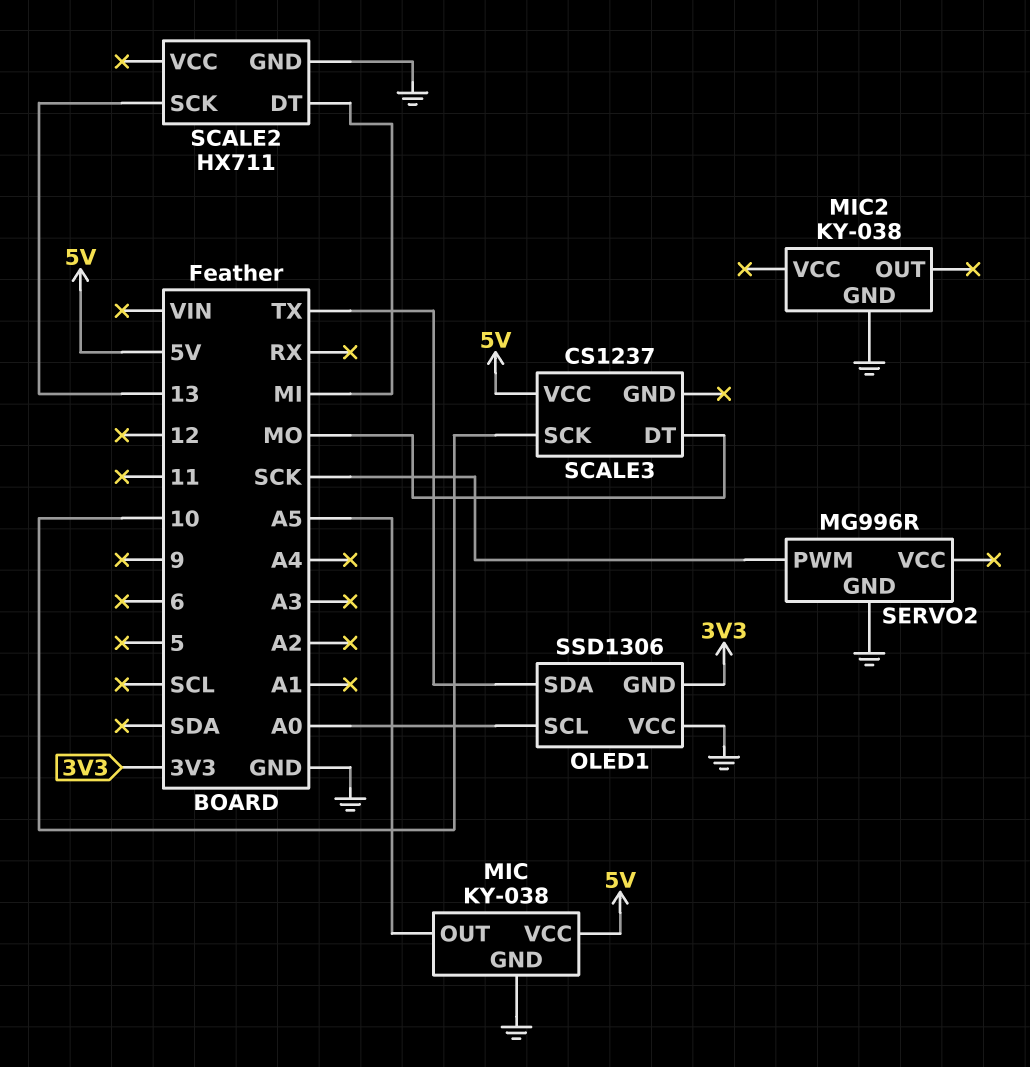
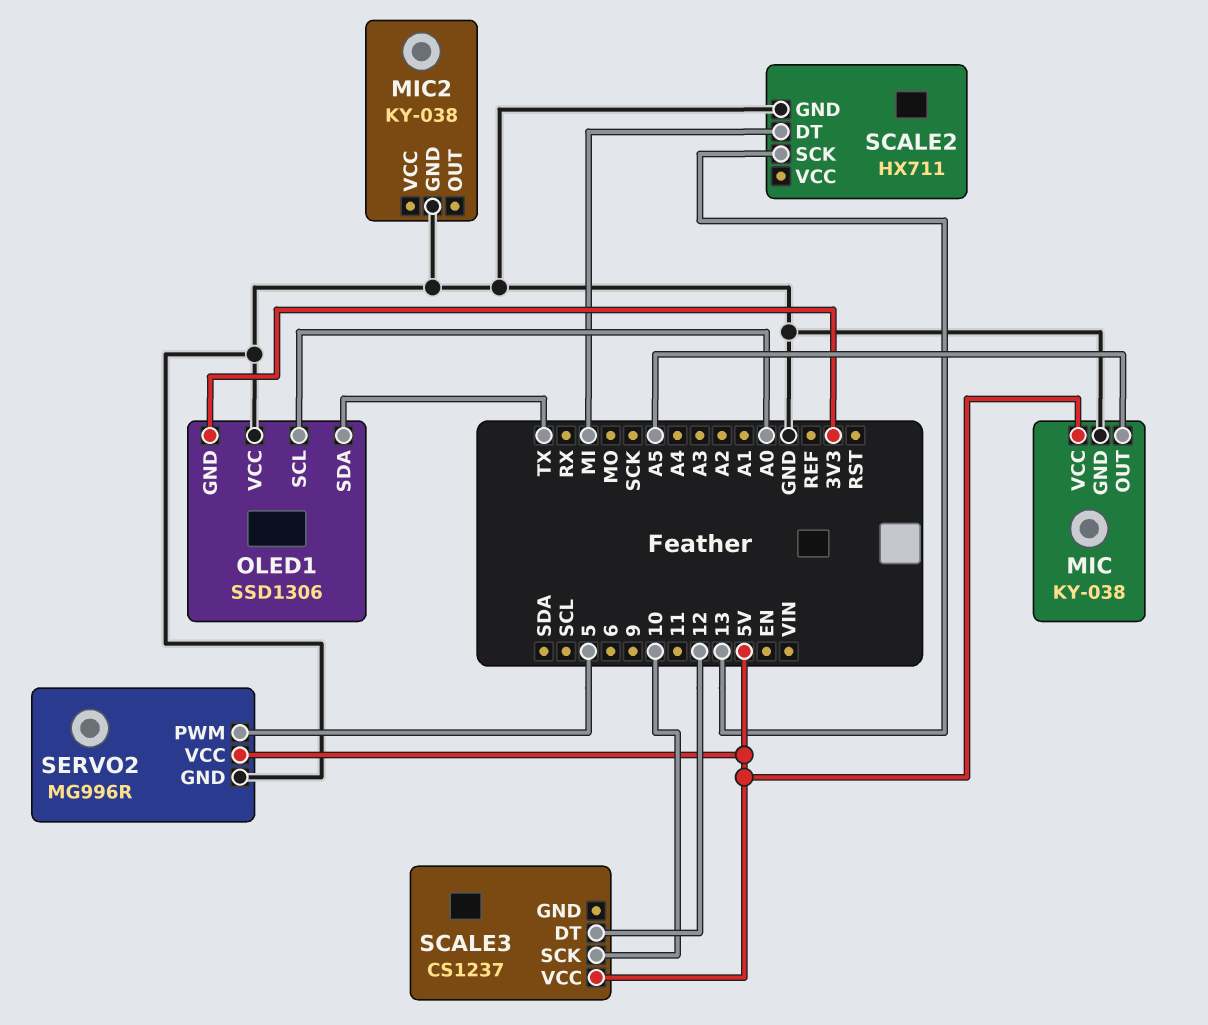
SCALE3 pin DT: MO -> 12
SERVO2 pin PWM: SCK -> 5
SERVO2 pin VCC: none -> 5V

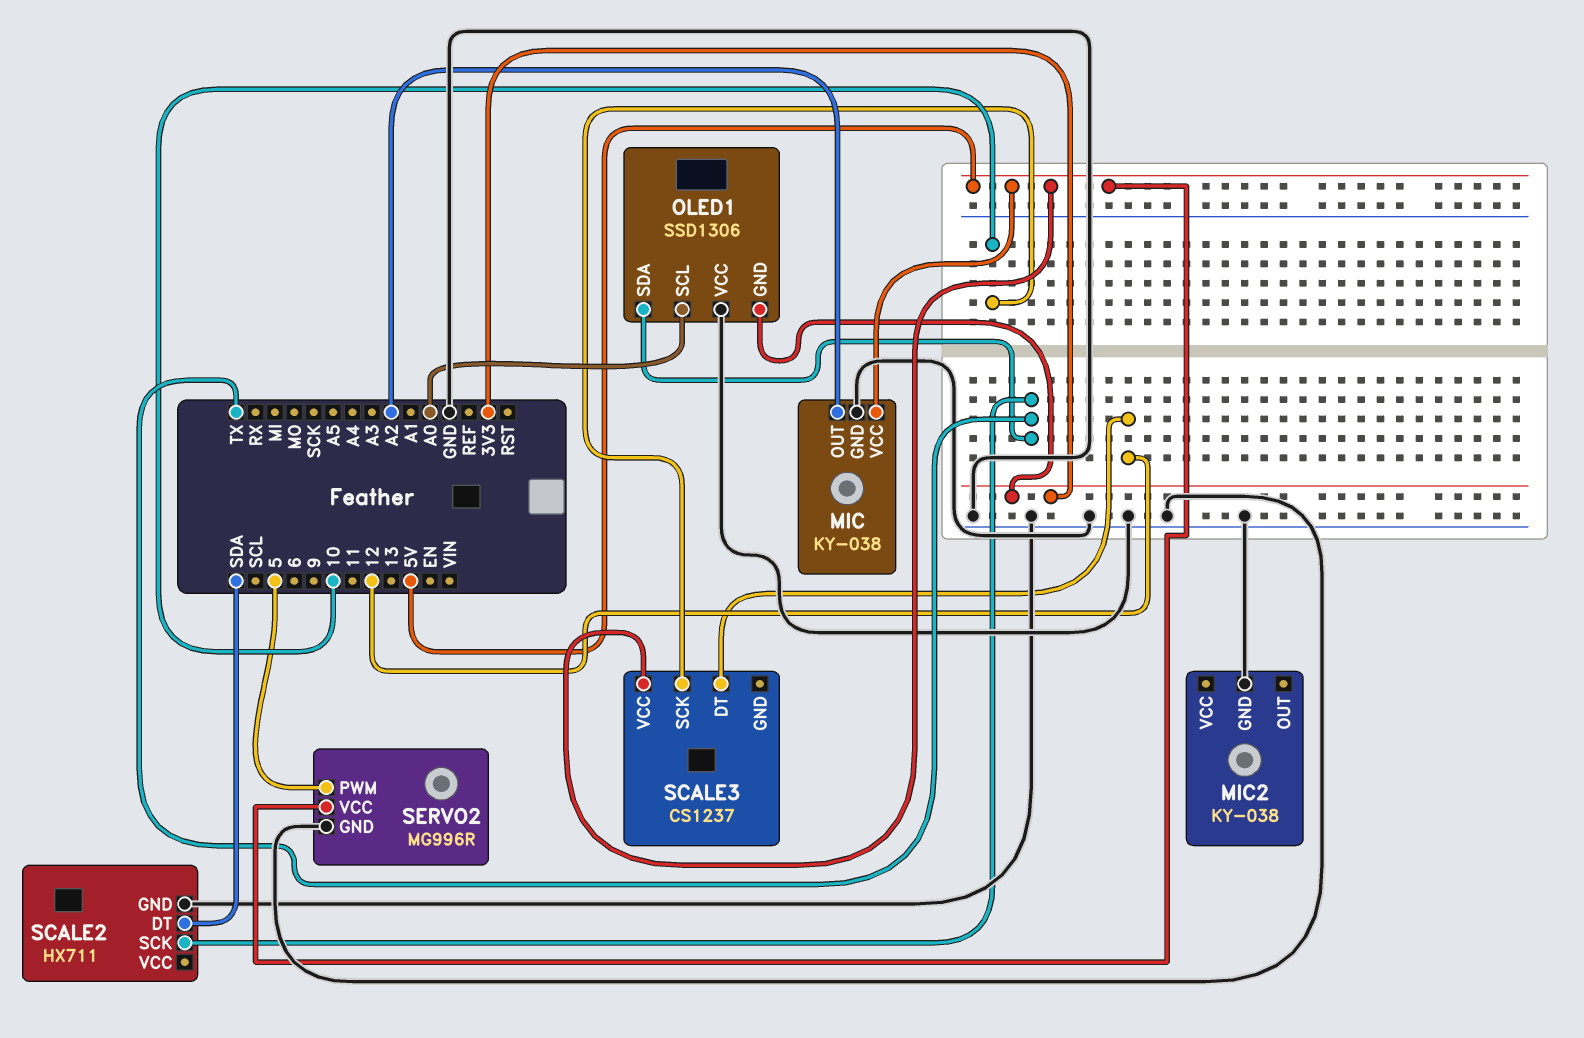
MIC pin OUT: A5 -> A2
SCALE2 pin DT: MI -> SDA
SCALE2 pin SCK: 13 -> TX

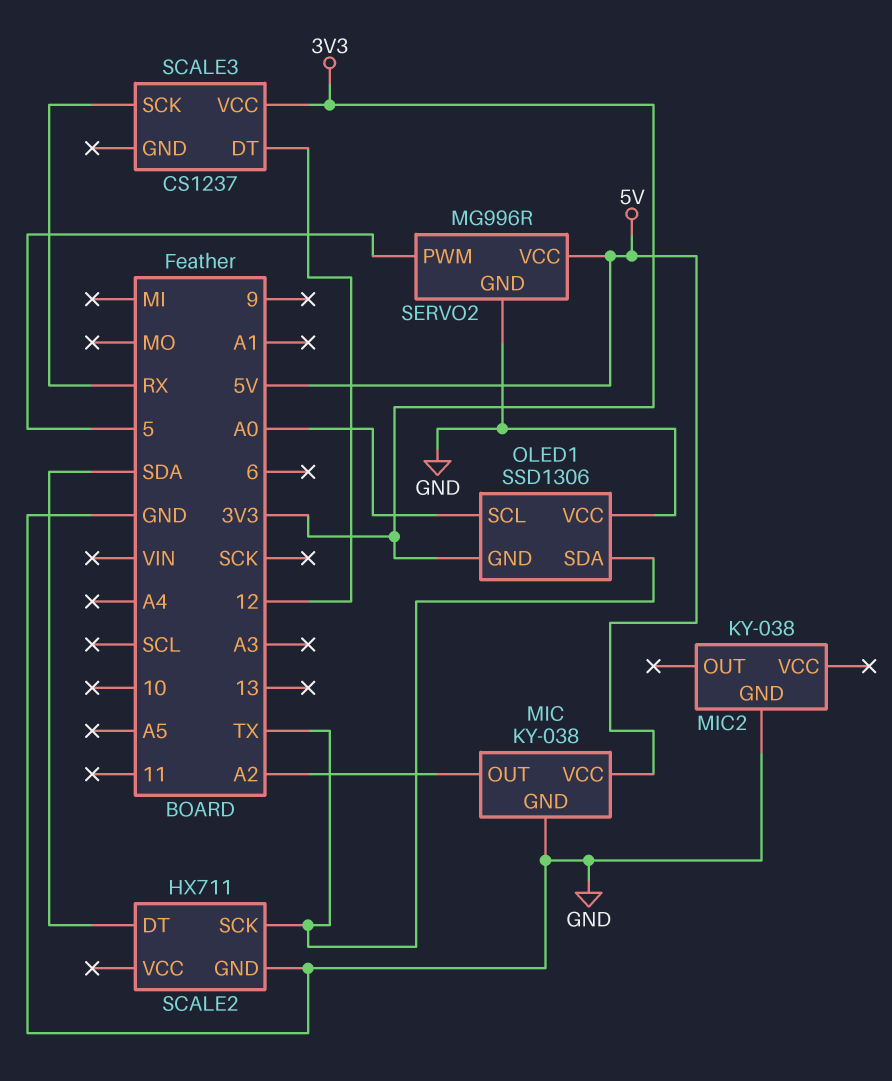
SCALE3 pin SCK: 10 -> RX
SCALE3 pin VCC: 5V -> 3V3

